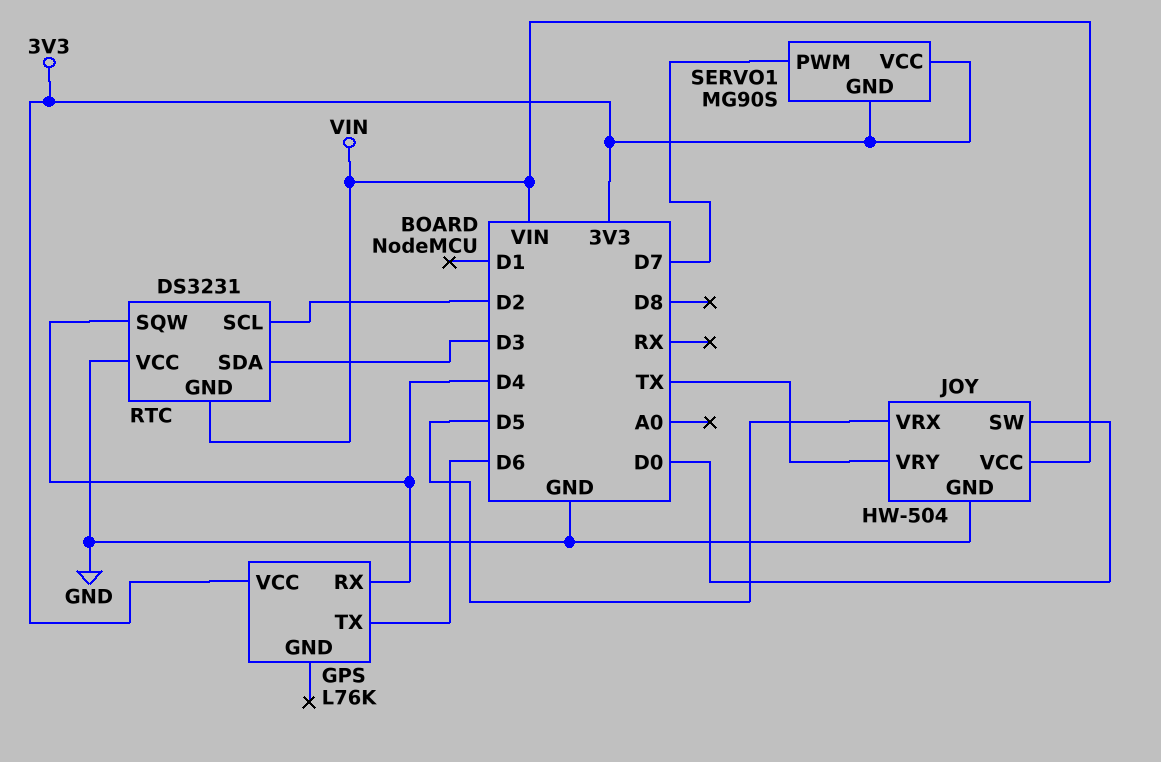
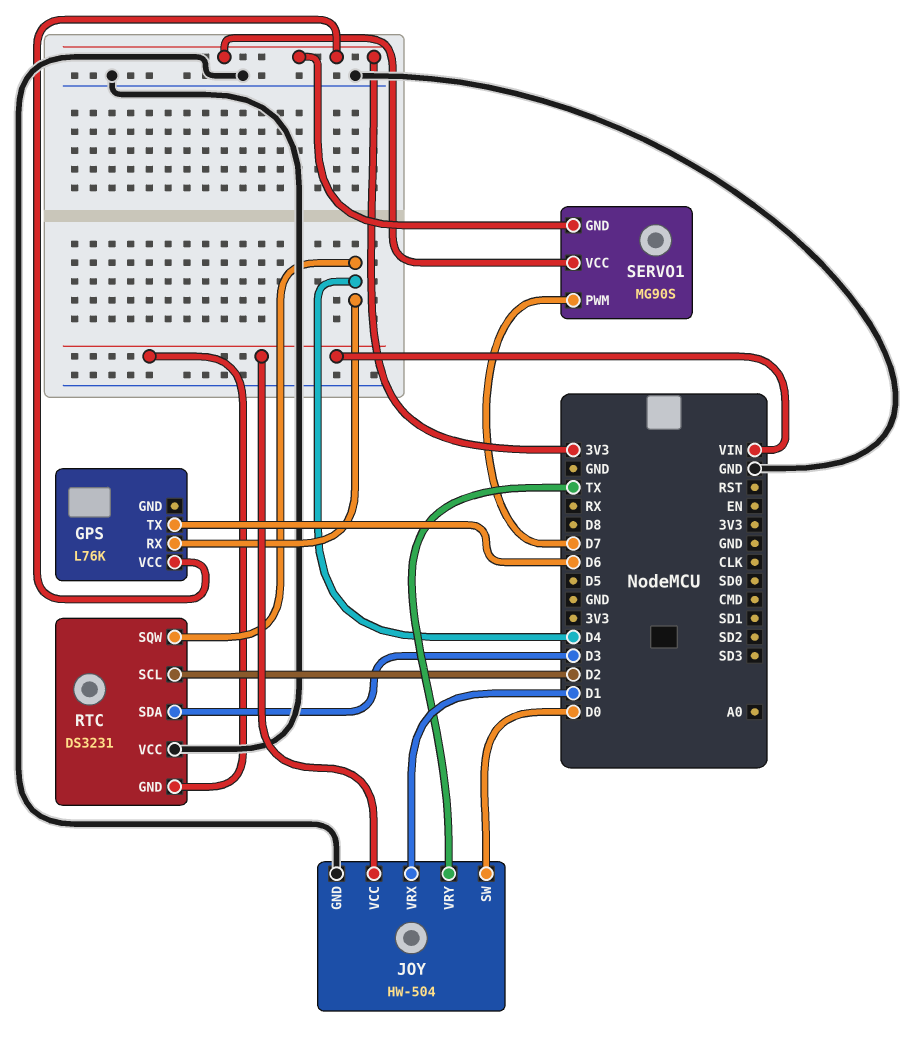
JOY pin VRX: D5 -> D1

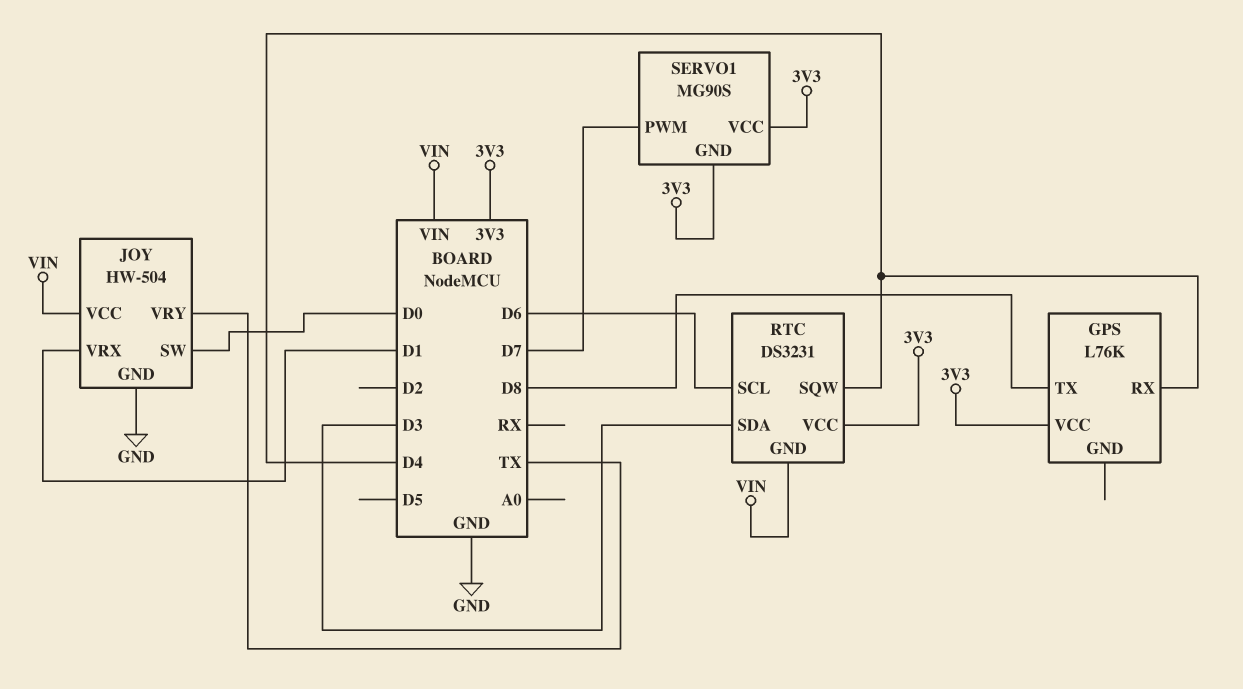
GPS pin TX: D6 -> D8
RTC pin SCL: D2 -> D6
RTC pin VCC: GND -> 3V3

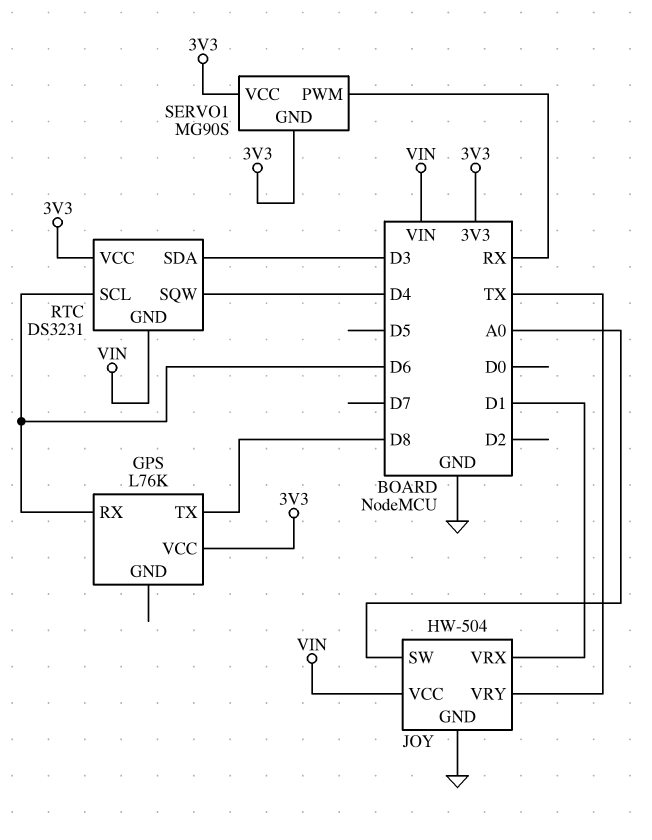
GPS pin RX: D4 -> D6
JOY pin SW: D0 -> A0
SERVO1 pin PWM: D7 -> RX

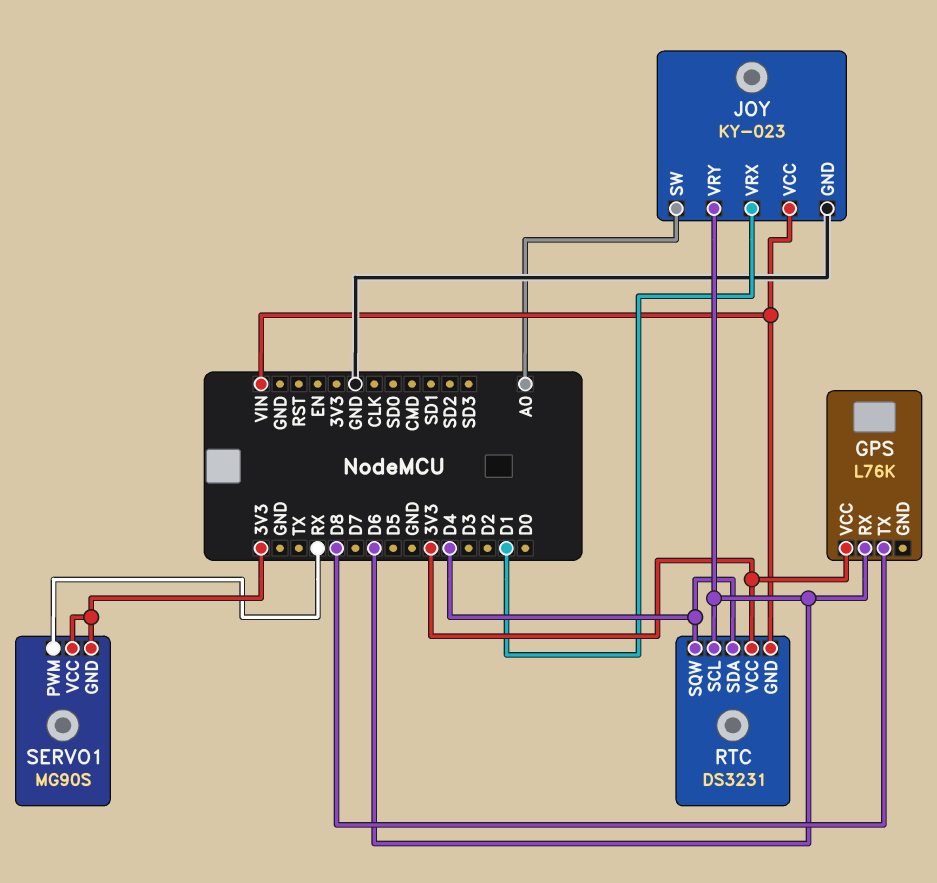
JOY: HW-504 -> KY-023
JOY pin VRY: TX -> D6
RTC pin SDA: D3 -> D4

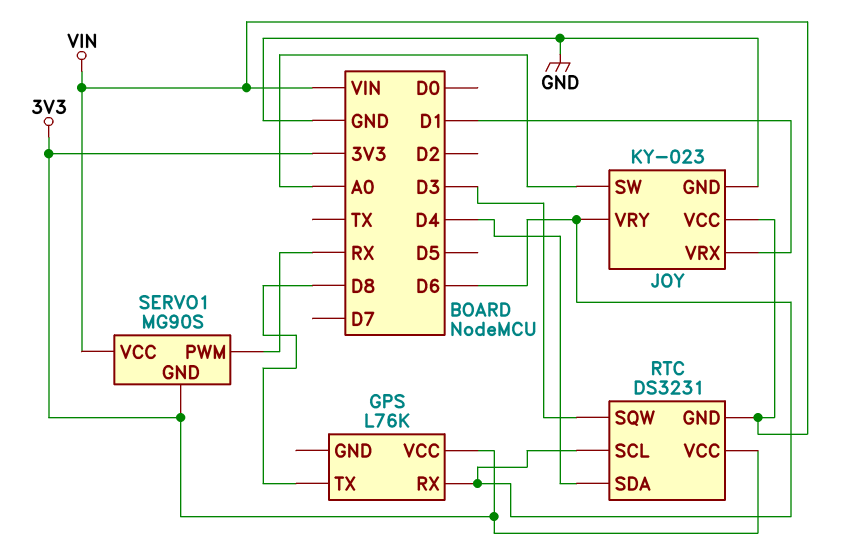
RTC pin SQW: D4 -> D3
SERVO1 pin VCC: 3V3 -> VIN

